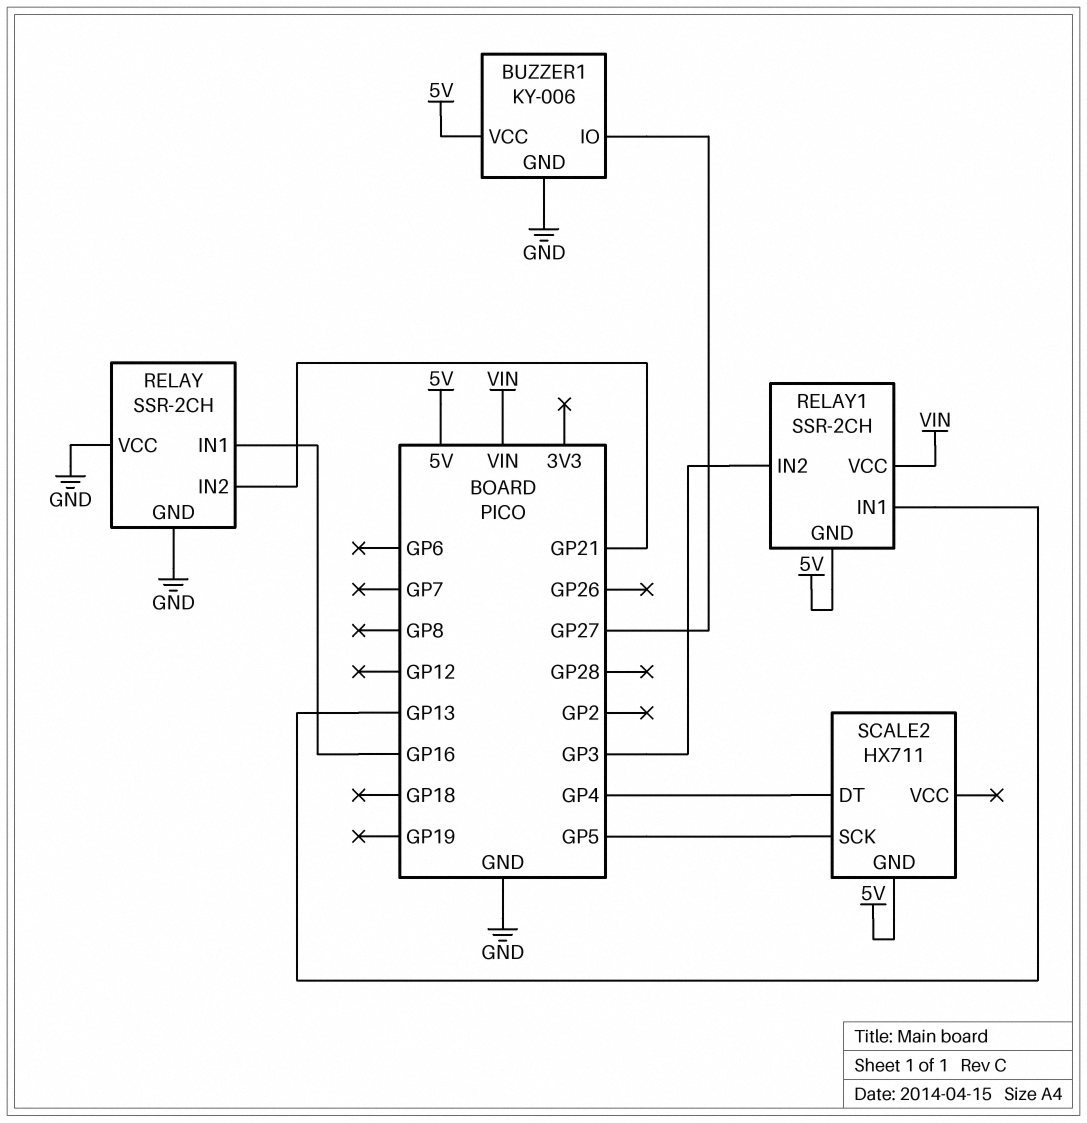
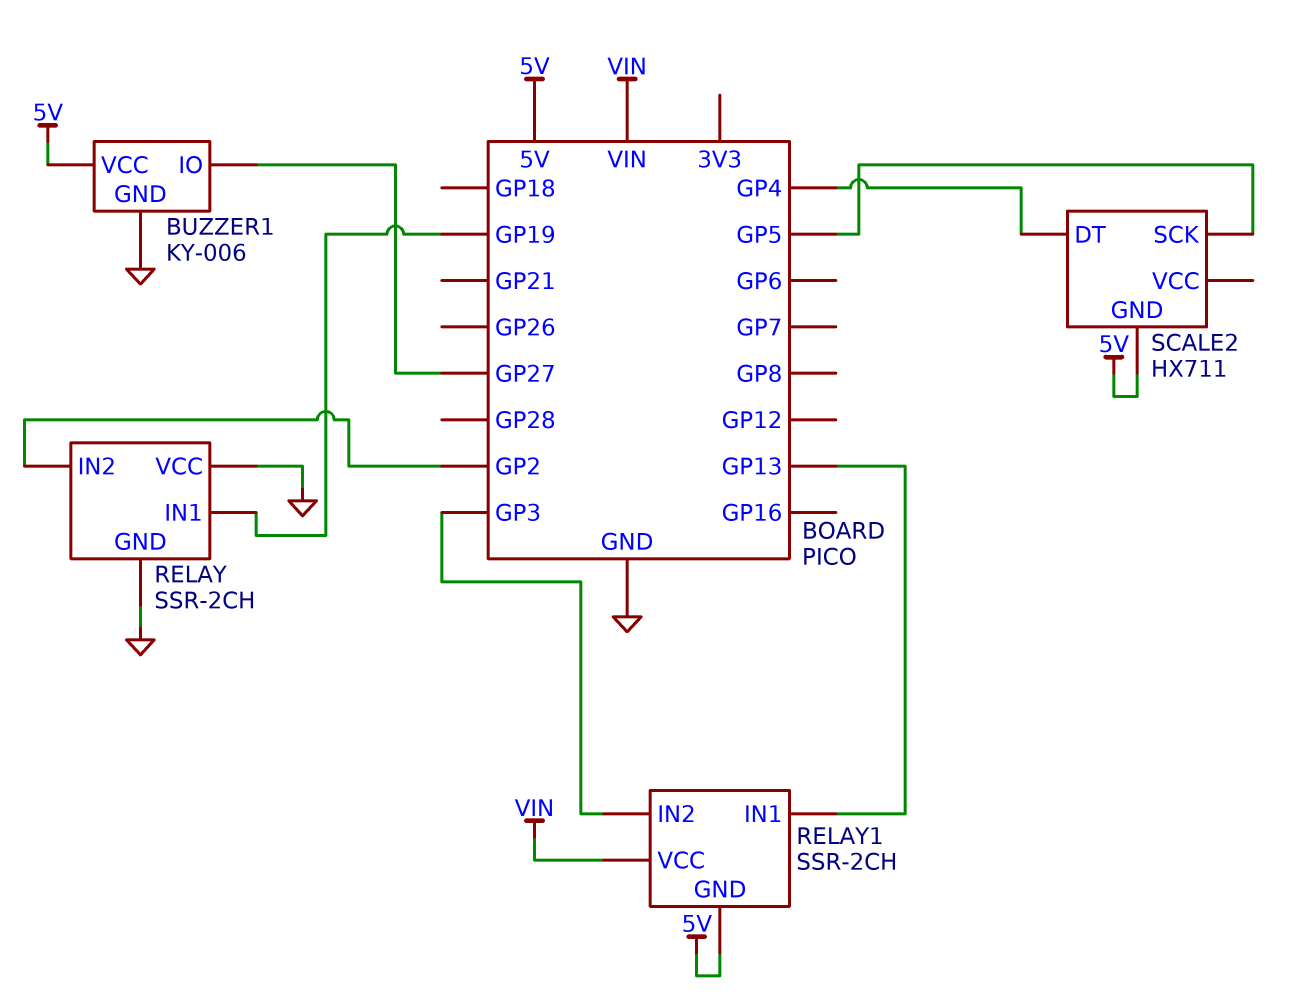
RELAY pin IN1: GP16 -> GP19
RELAY pin IN2: GP21 -> GP2

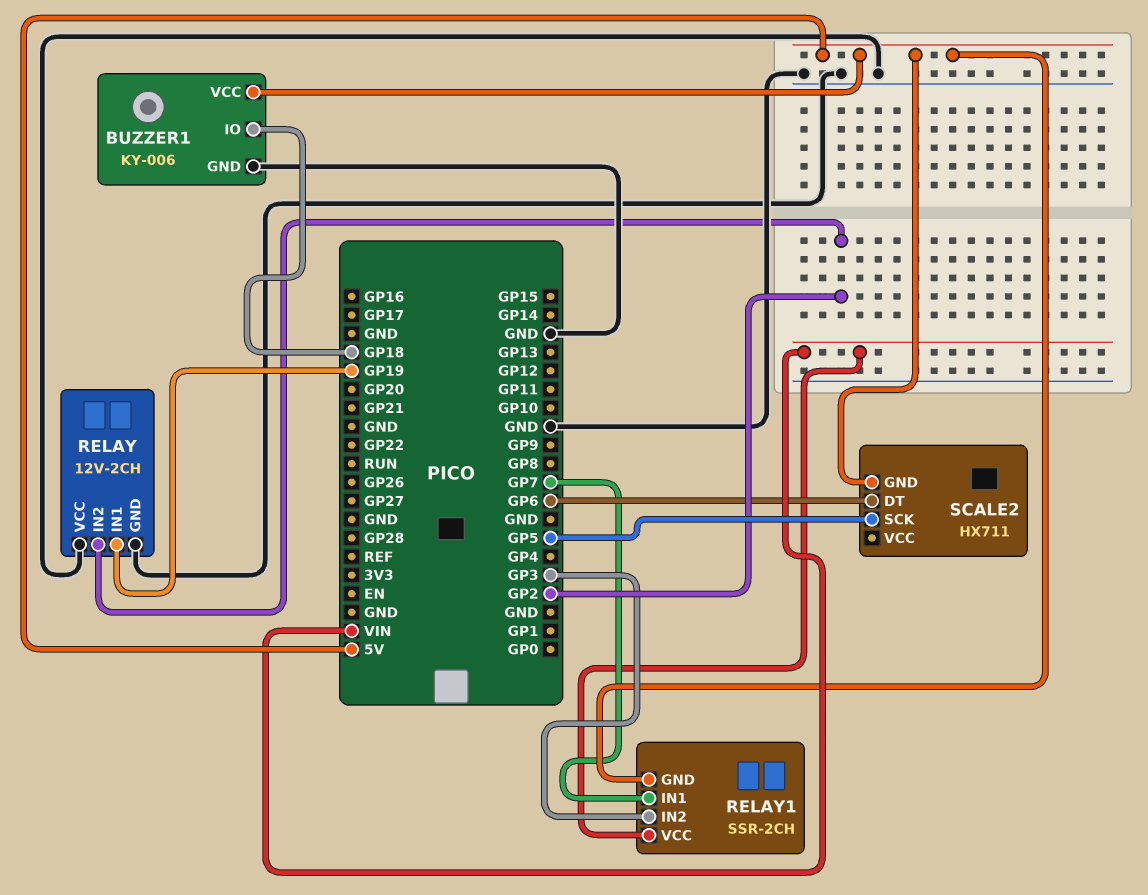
BUZZER1 pin IO: GP27 -> GP18
RELAY: SSR-2CH -> 12V-2CH
RELAY1 pin IN1: GP13 -> GP7
SCALE2 pin DT: GP4 -> GP6

